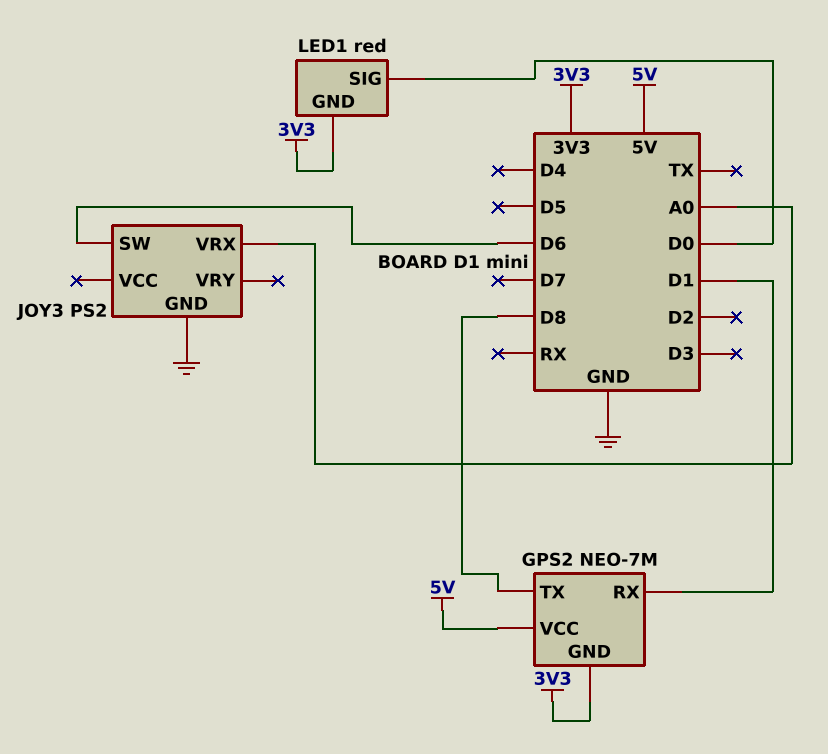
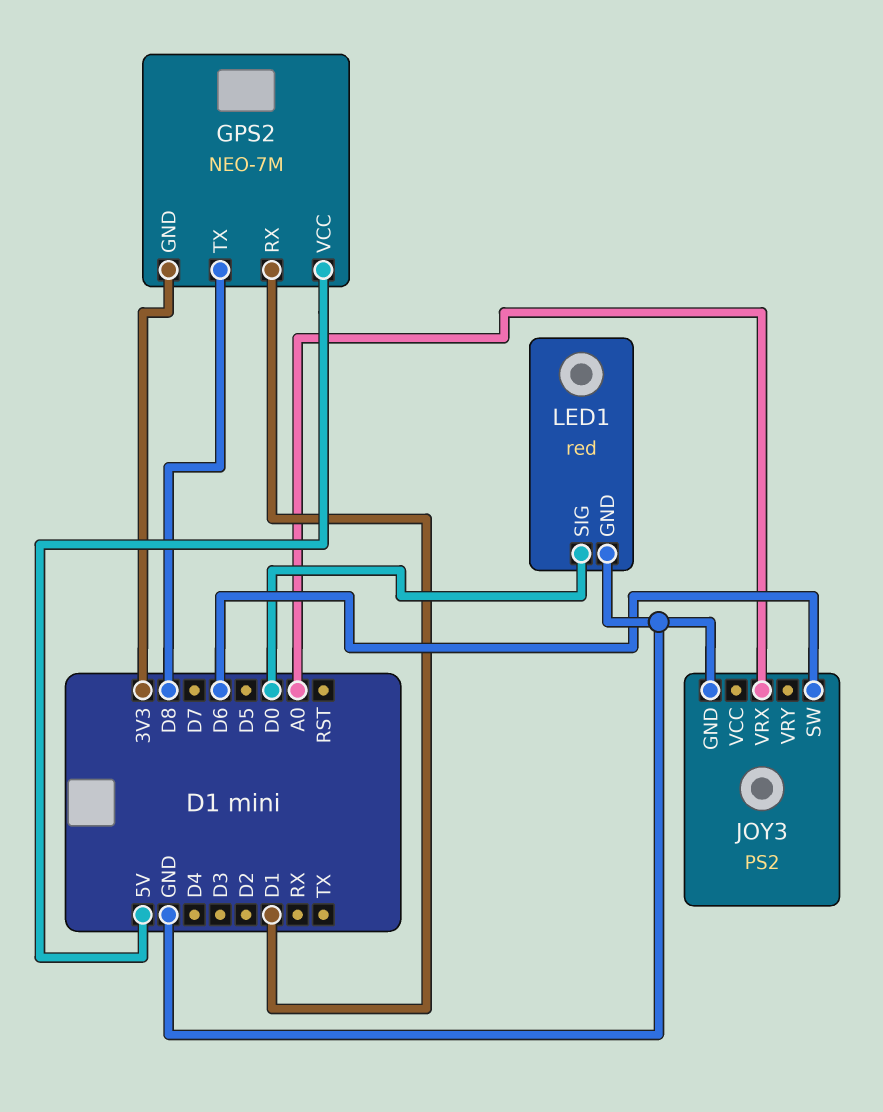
LED1 pin GND: 3V3 -> GND

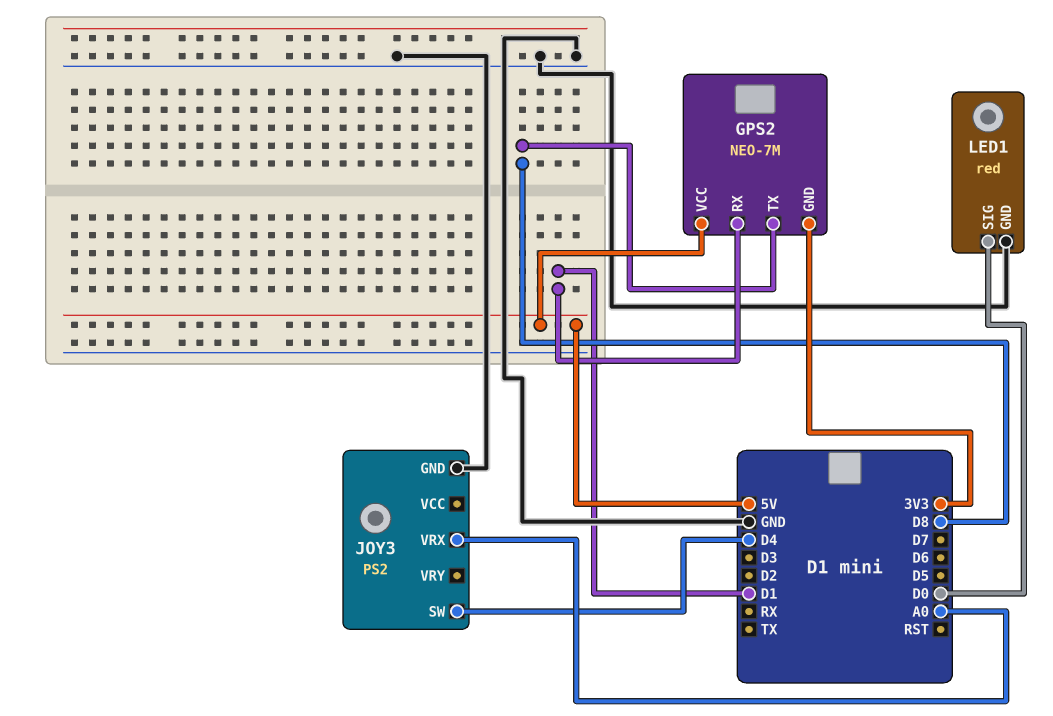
JOY3 pin SW: D6 -> D4

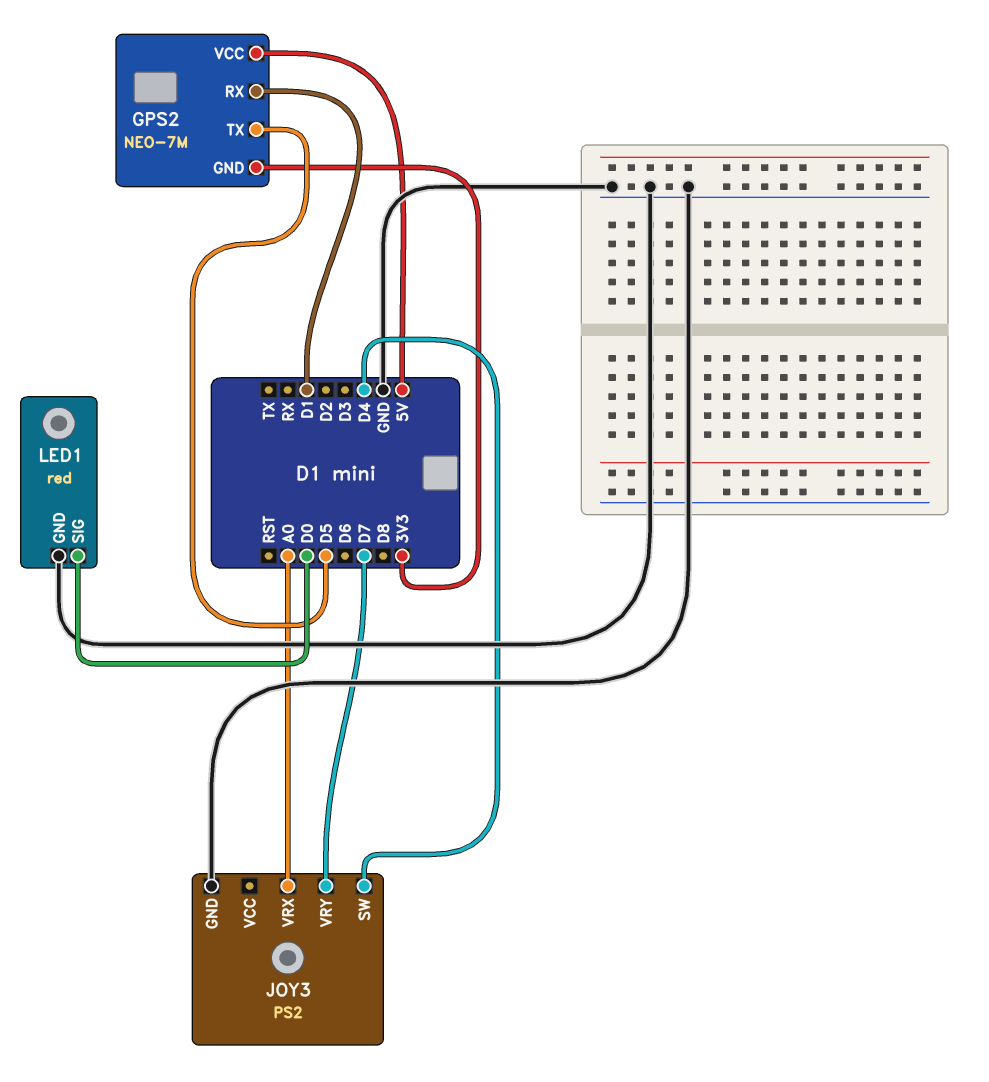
GPS2 pin TX: D8 -> D5
JOY3 pin VRY: none -> D7

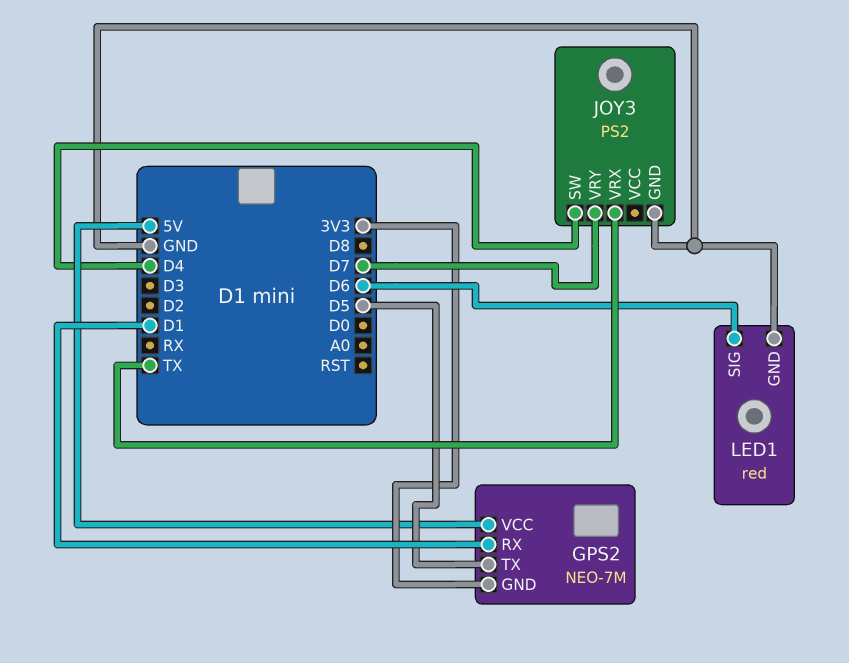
JOY3 pin VRX: A0 -> TX
LED1 pin SIG: D0 -> D6

